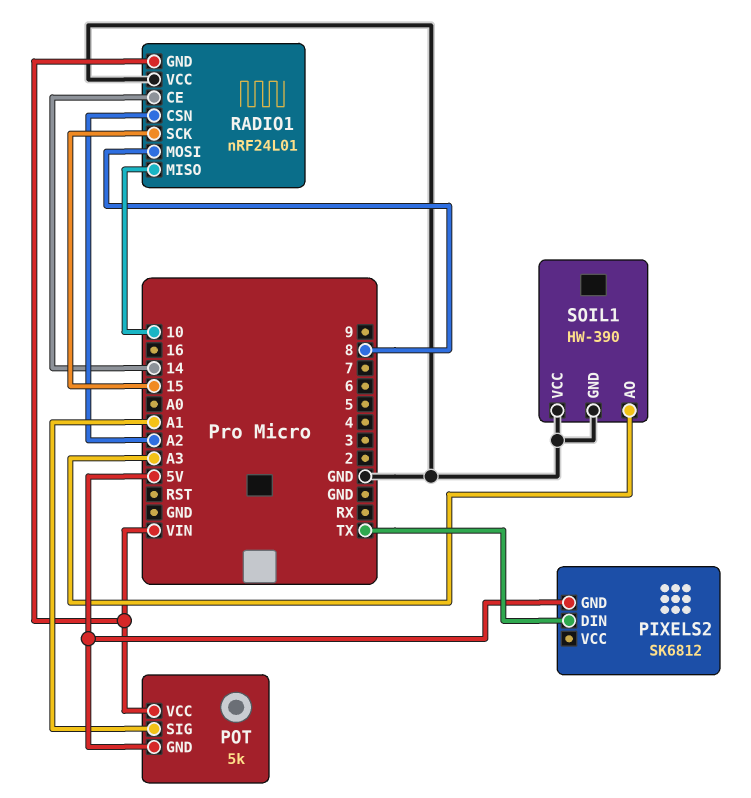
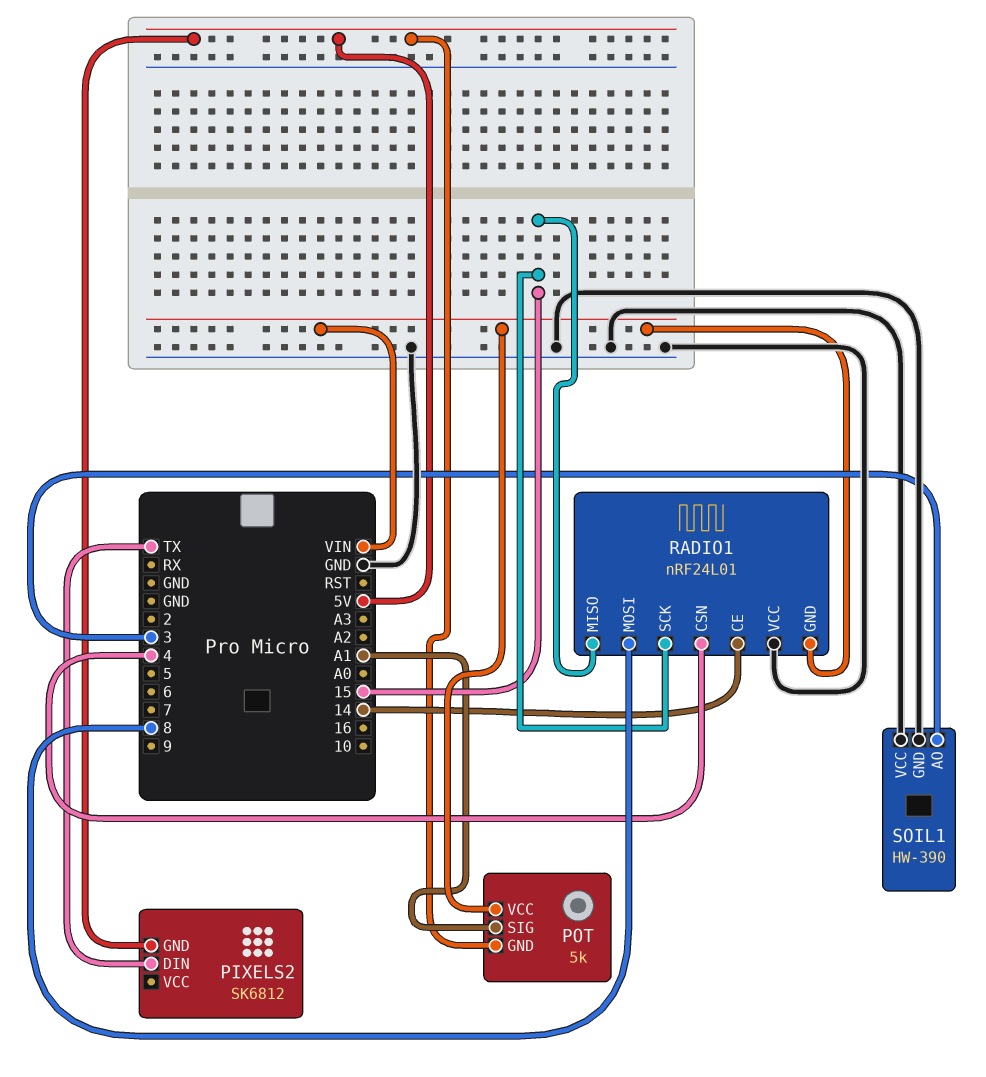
RADIO1 pin CSN: A2 -> 4
RADIO1 pin MISO: 10 -> 15
SOIL1 pin AO: A3 -> 3

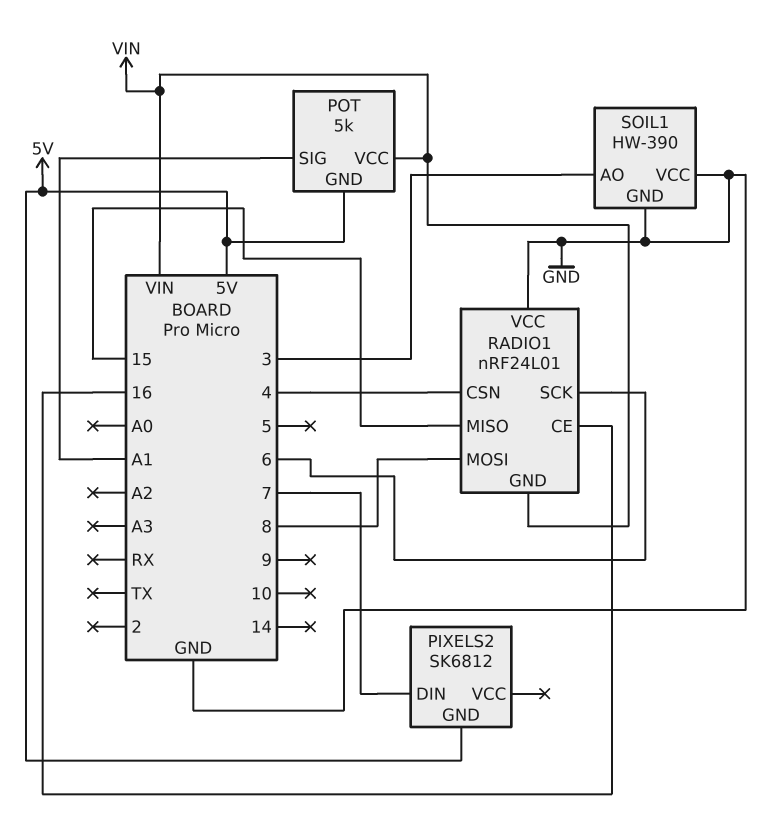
PIXELS2 pin DIN: TX -> 7
RADIO1 pin CE: 14 -> 16
RADIO1 pin SCK: 15 -> 6

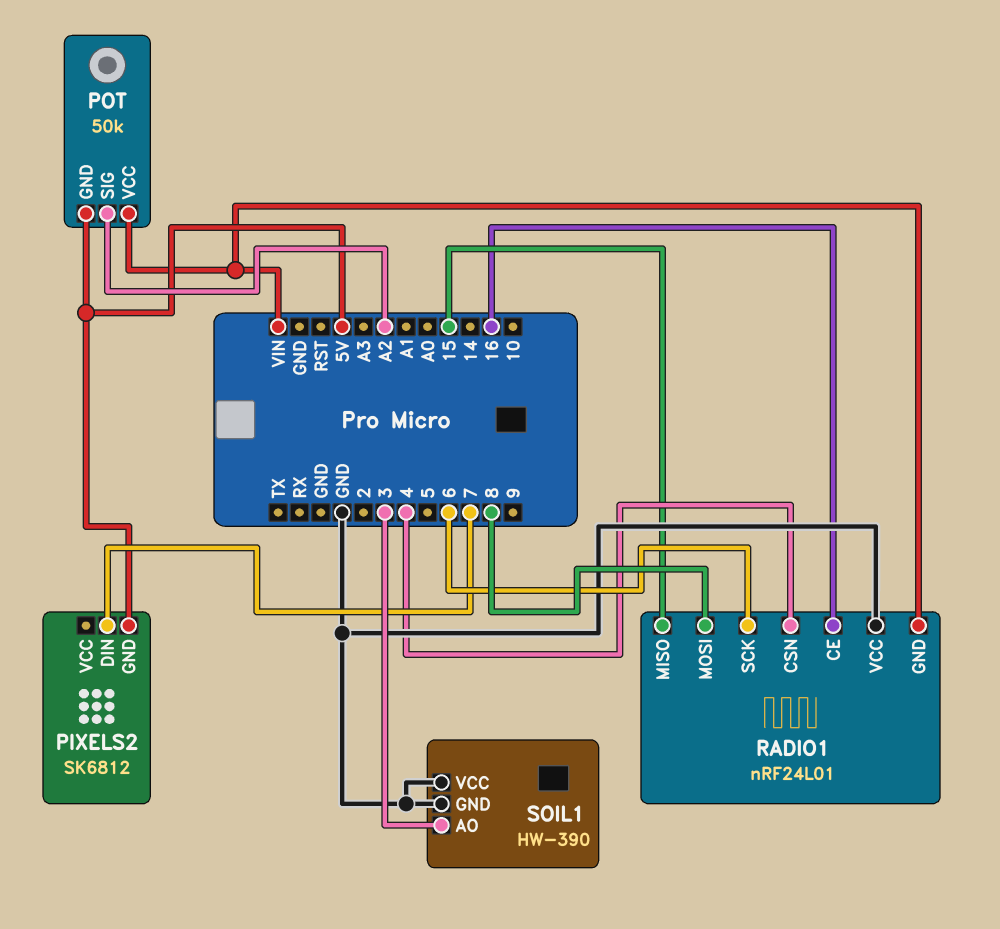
POT: 5k -> 50k
POT pin SIG: A1 -> A2

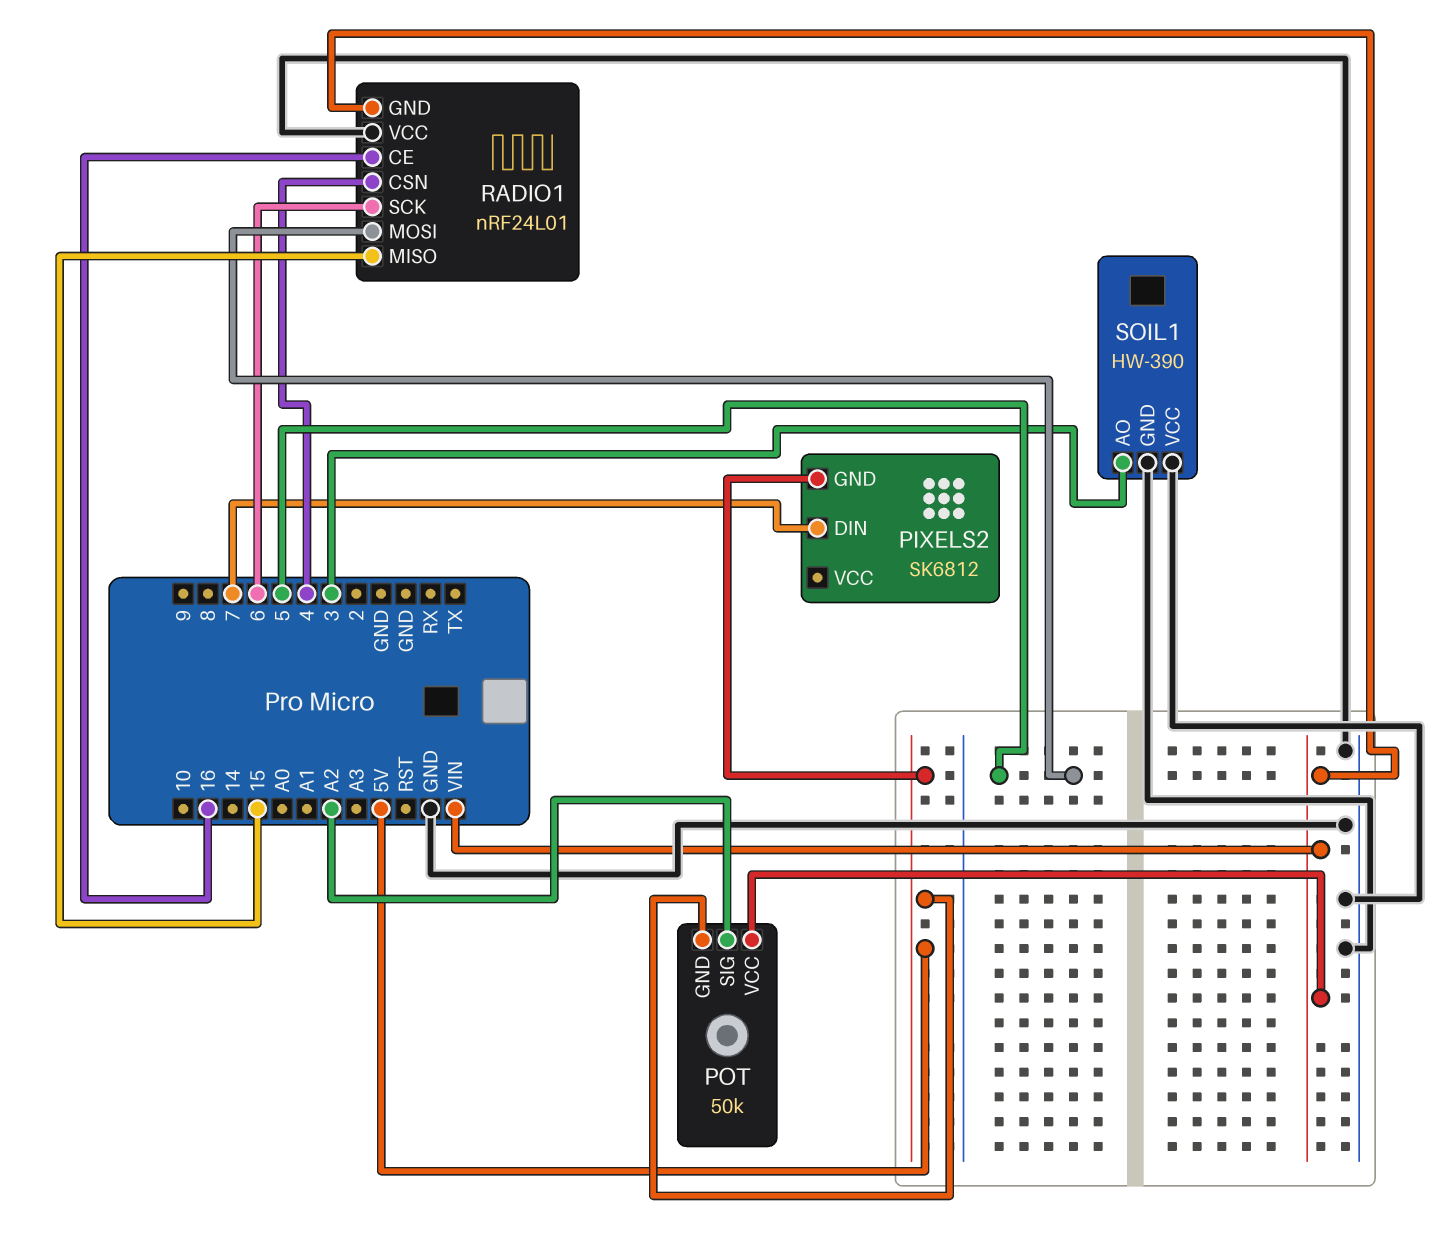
RADIO1 pin MOSI: 8 -> 5

